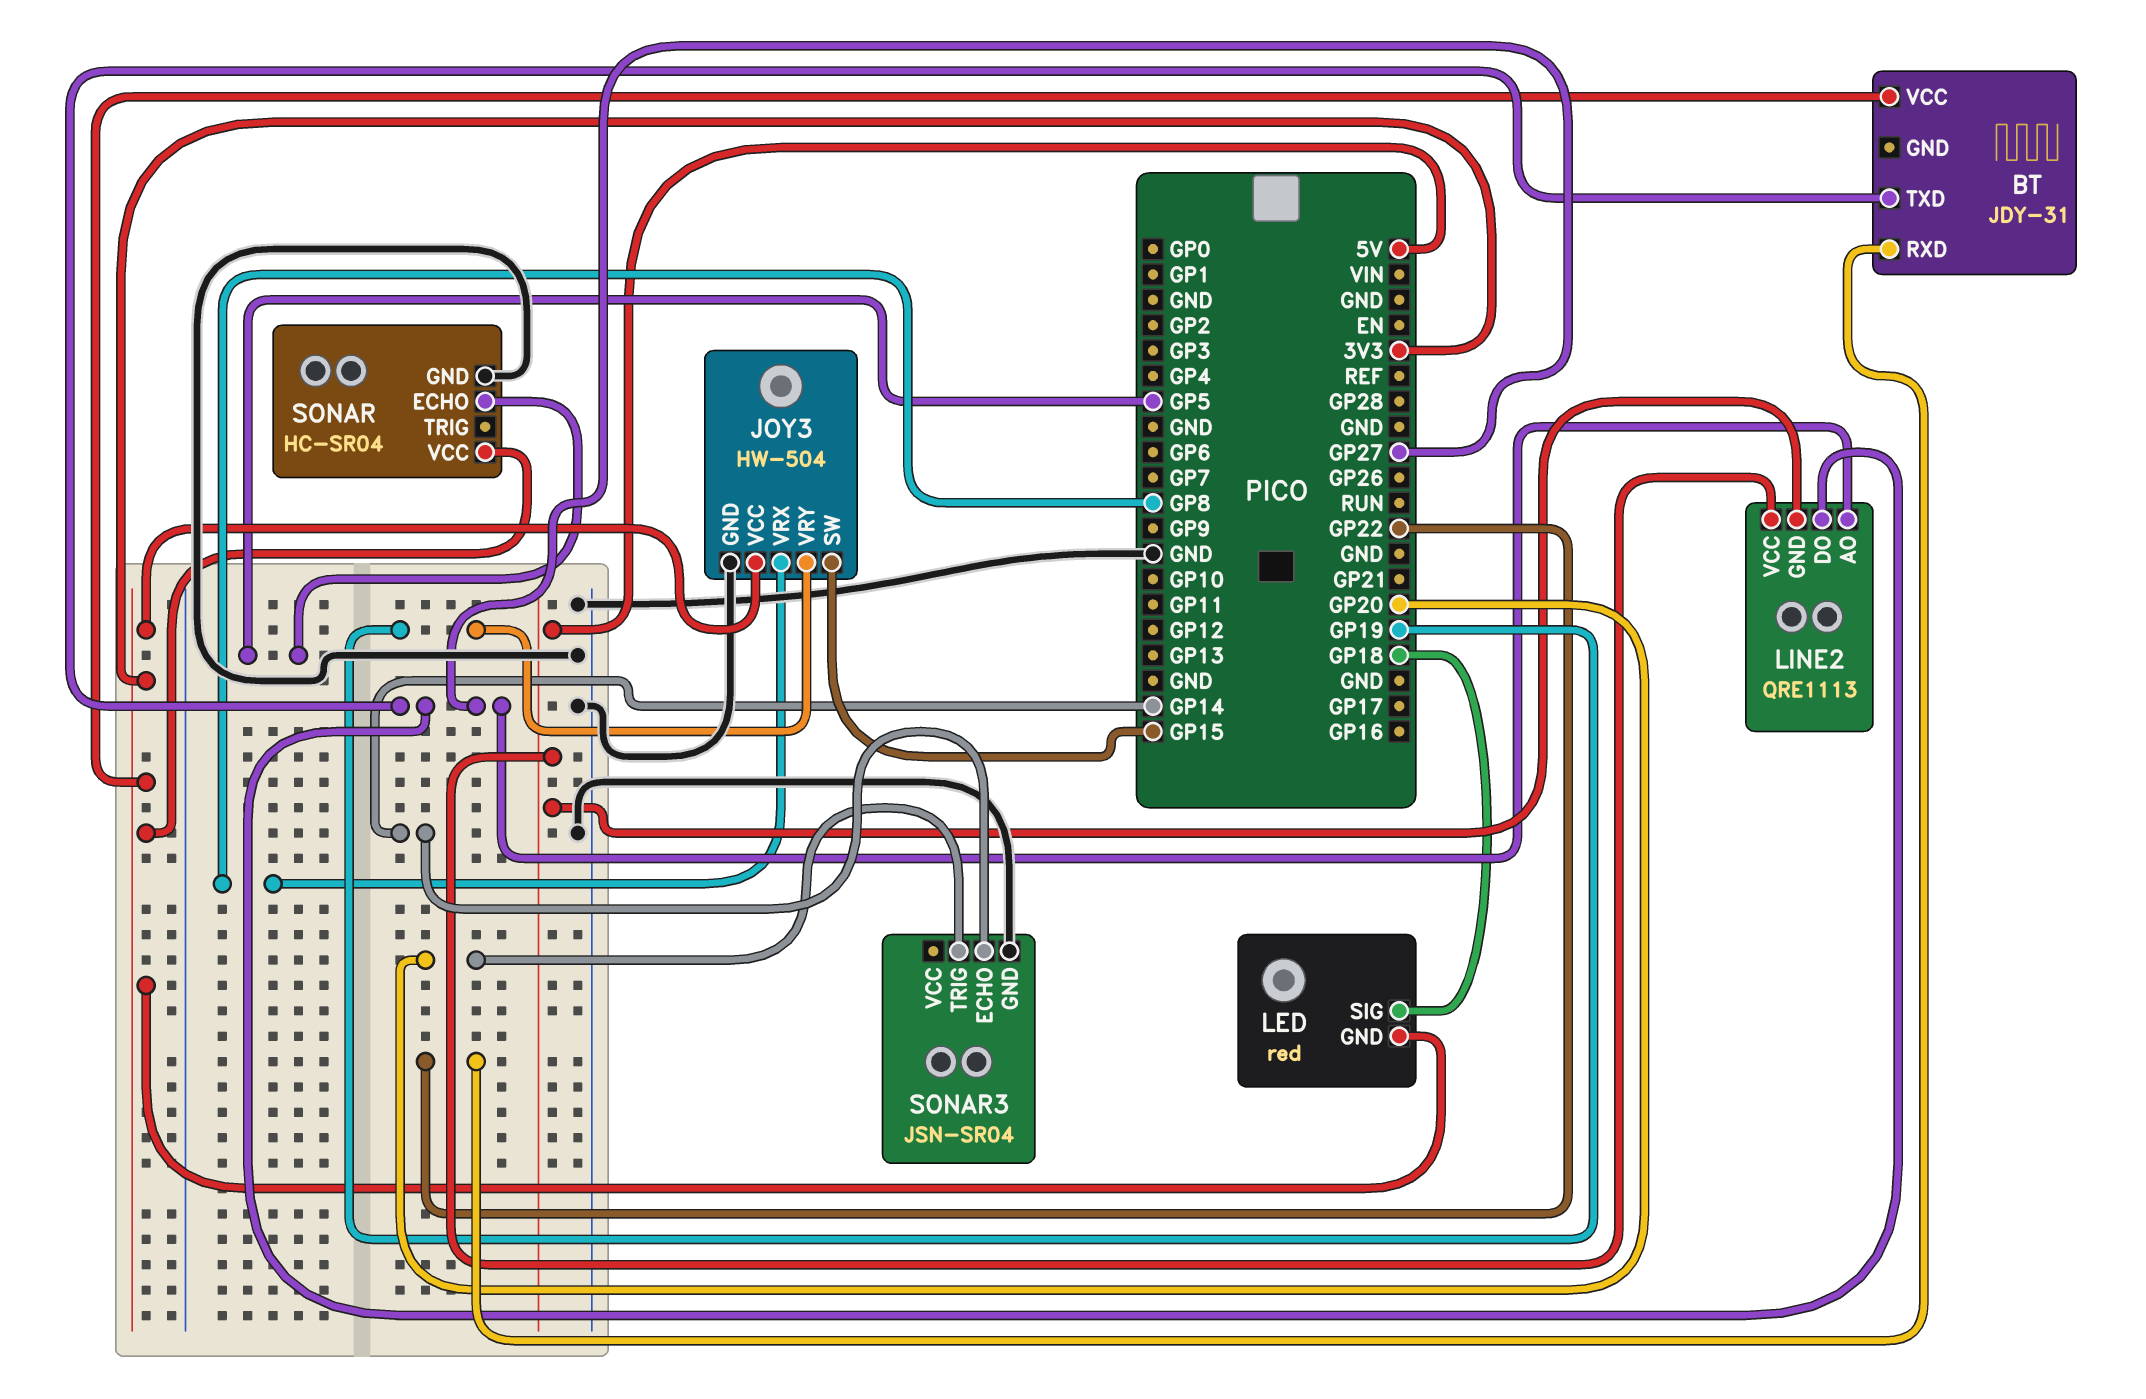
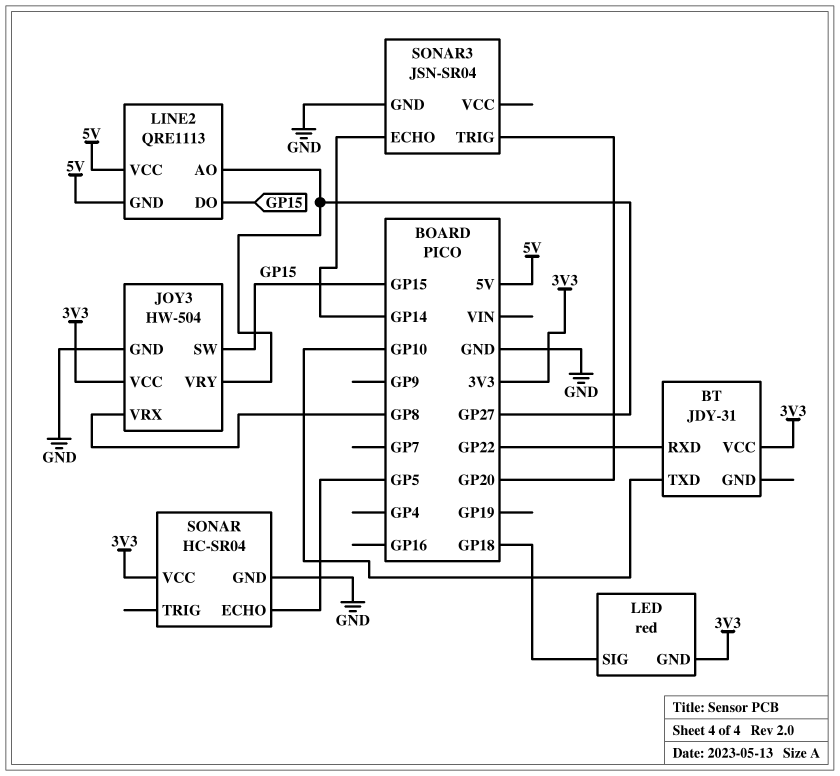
BT pin TXD: GP27 -> GP10
JOY3 pin VRY: GP19 -> GP27
LINE2 pin DO: GP27 -> GP15

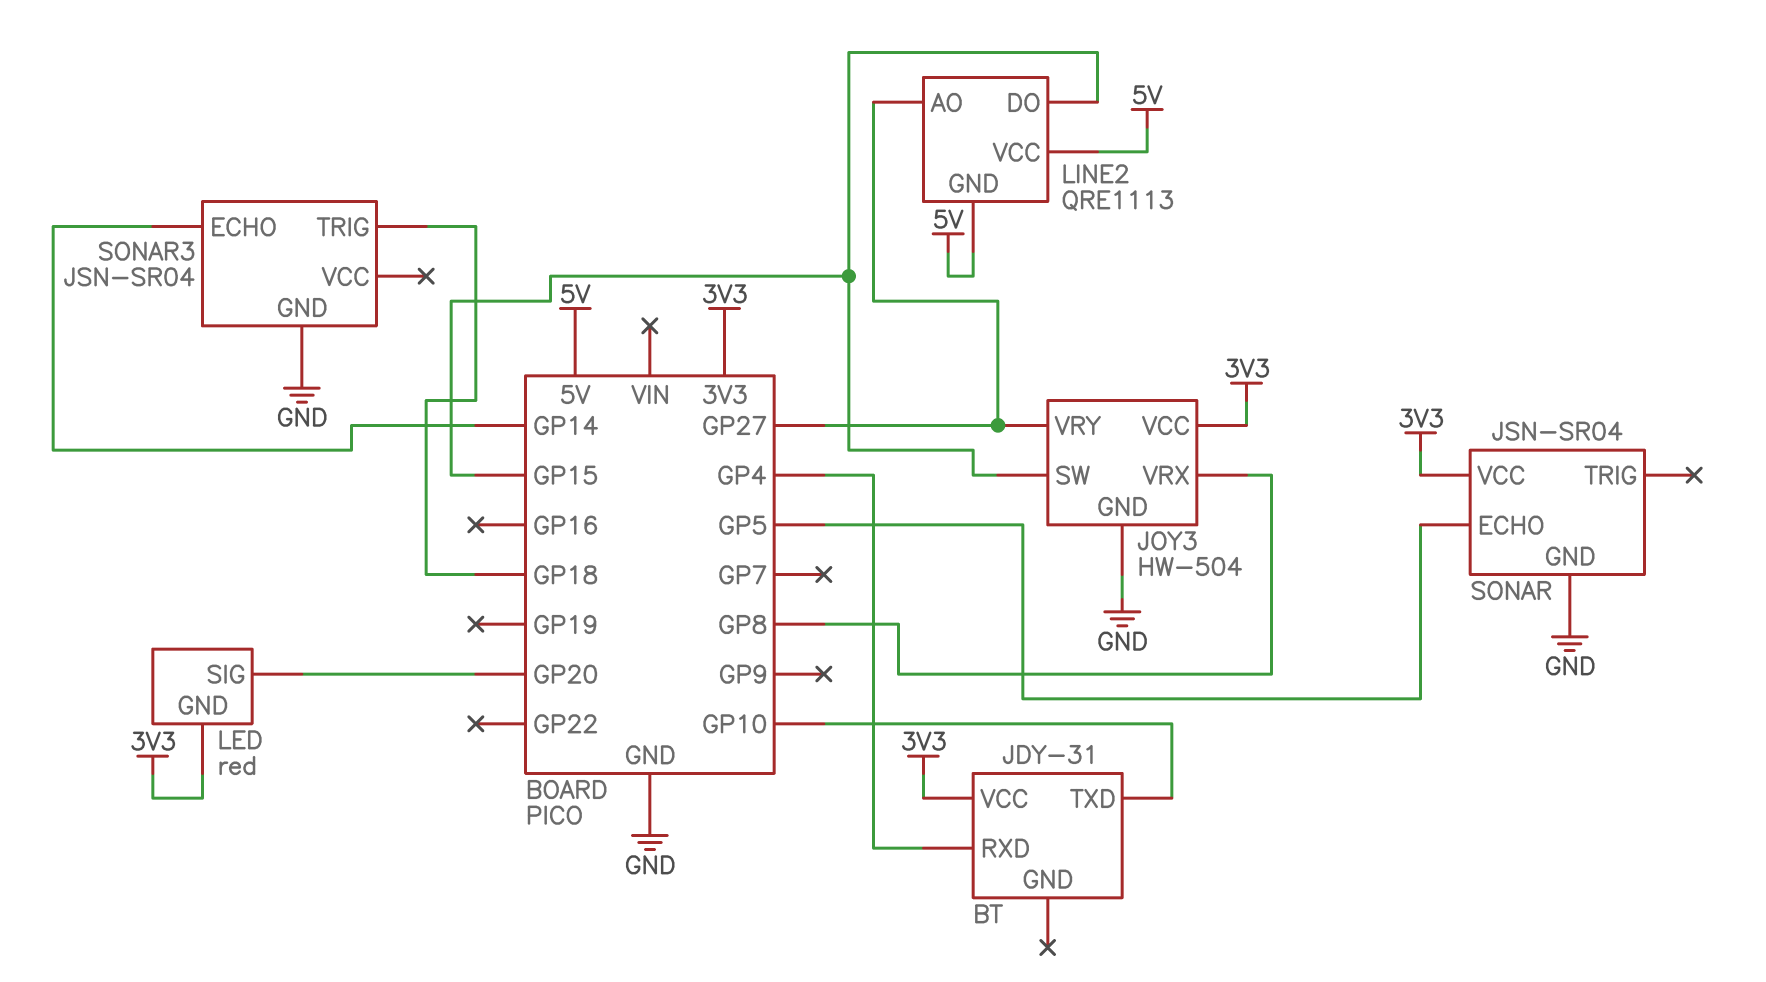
BT pin RXD: GP22 -> GP4
LED pin SIG: GP18 -> GP20
SONAR: HC-SR04 -> JSN-SR04
SONAR3 pin TRIG: GP20 -> GP18

